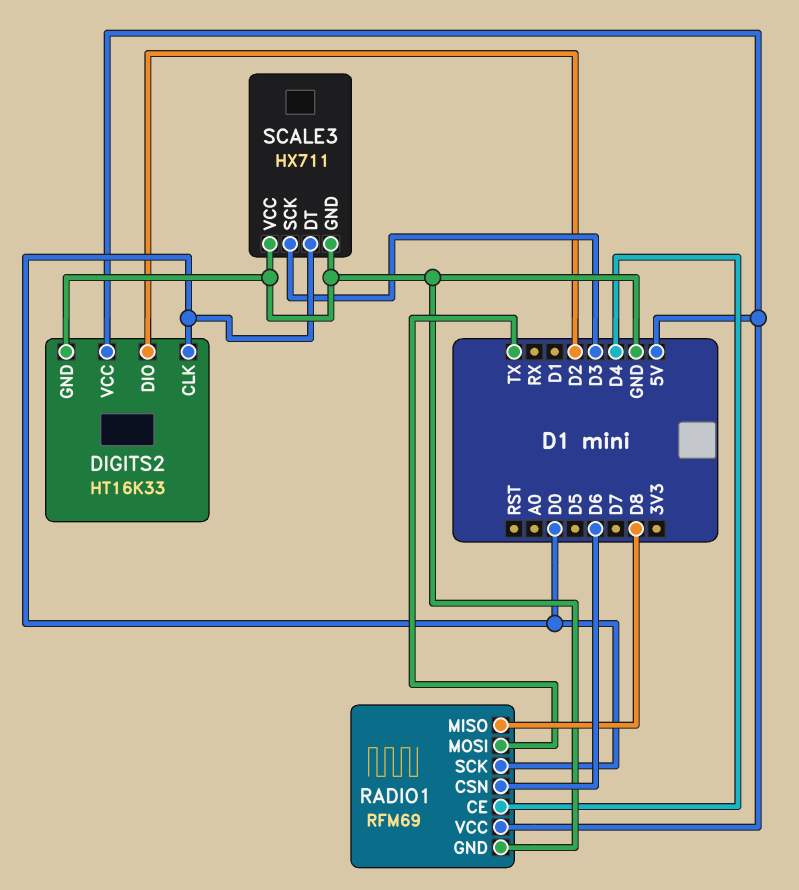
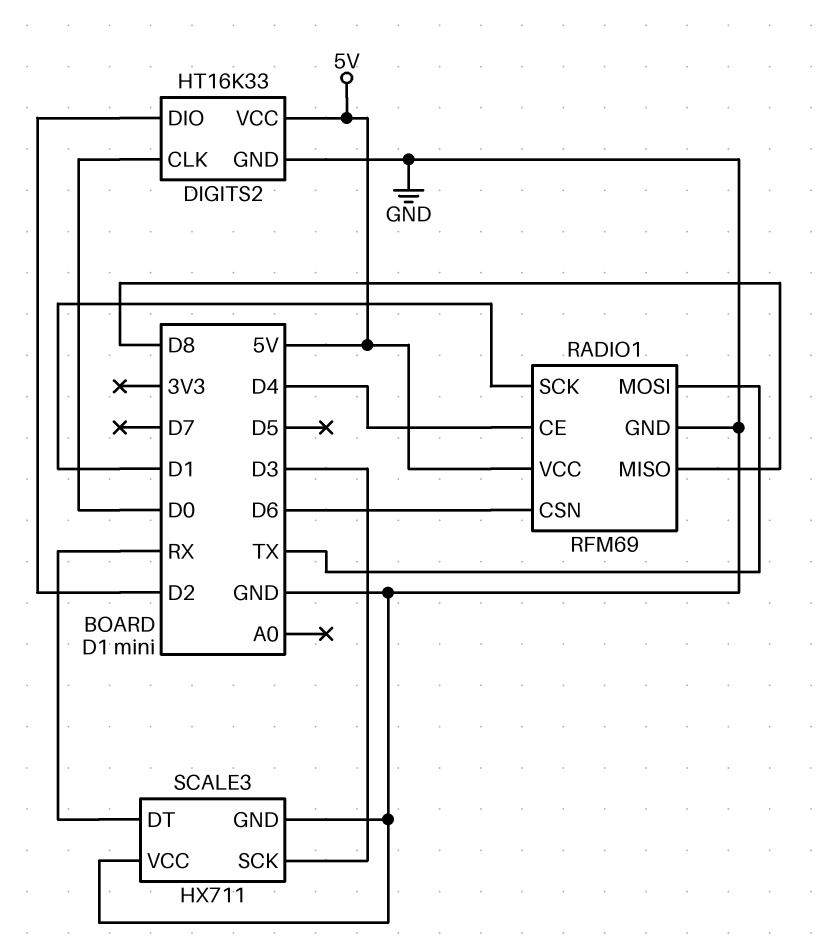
RADIO1 pin SCK: D0 -> D1
SCALE3 pin DT: D0 -> RX

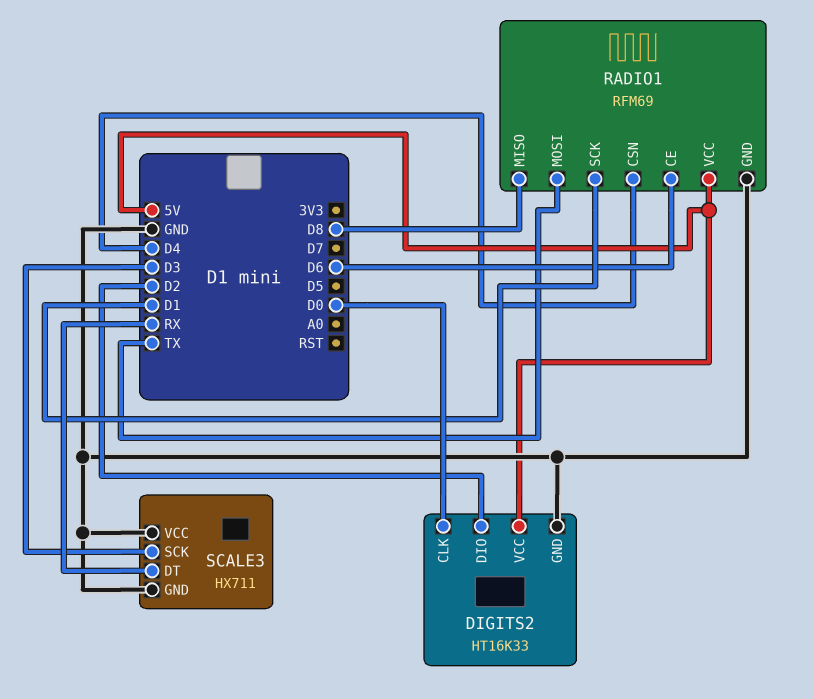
RADIO1 pin CE: D4 -> D6
RADIO1 pin CSN: D6 -> D4

